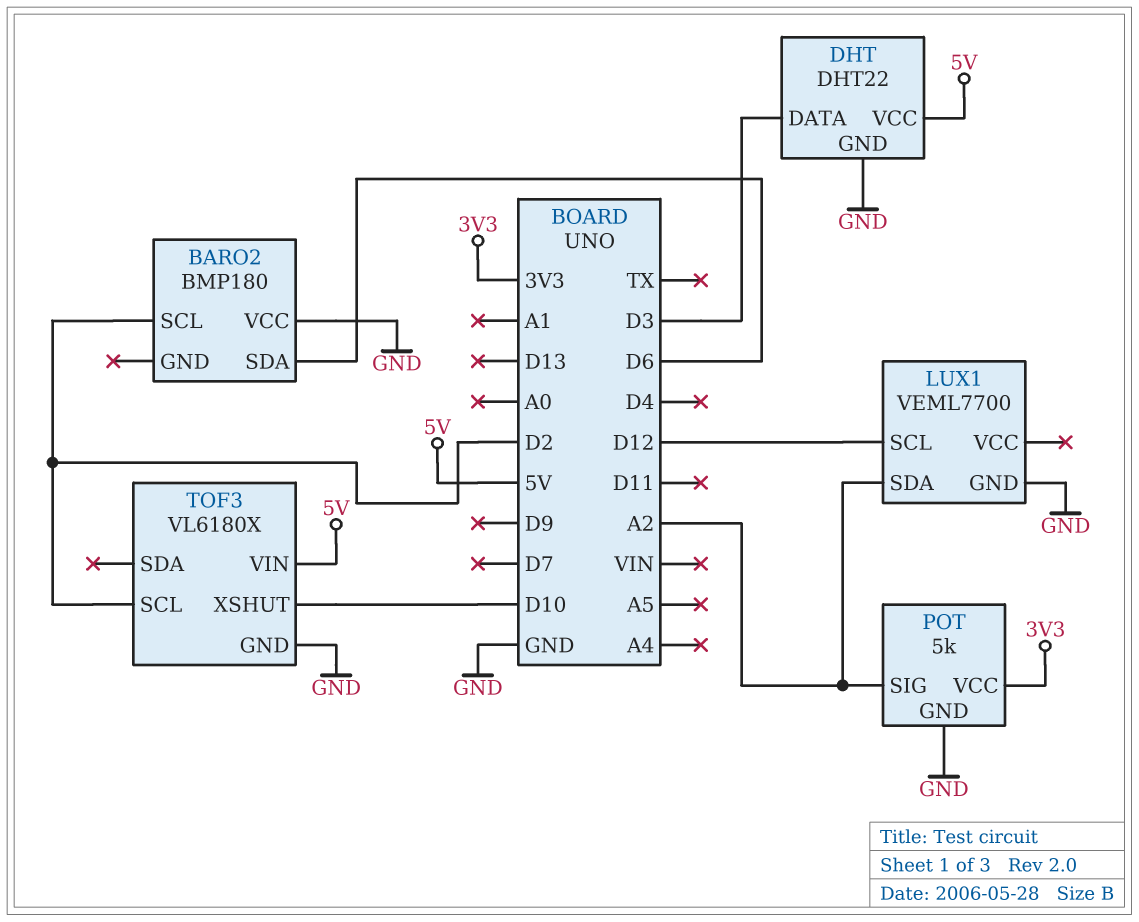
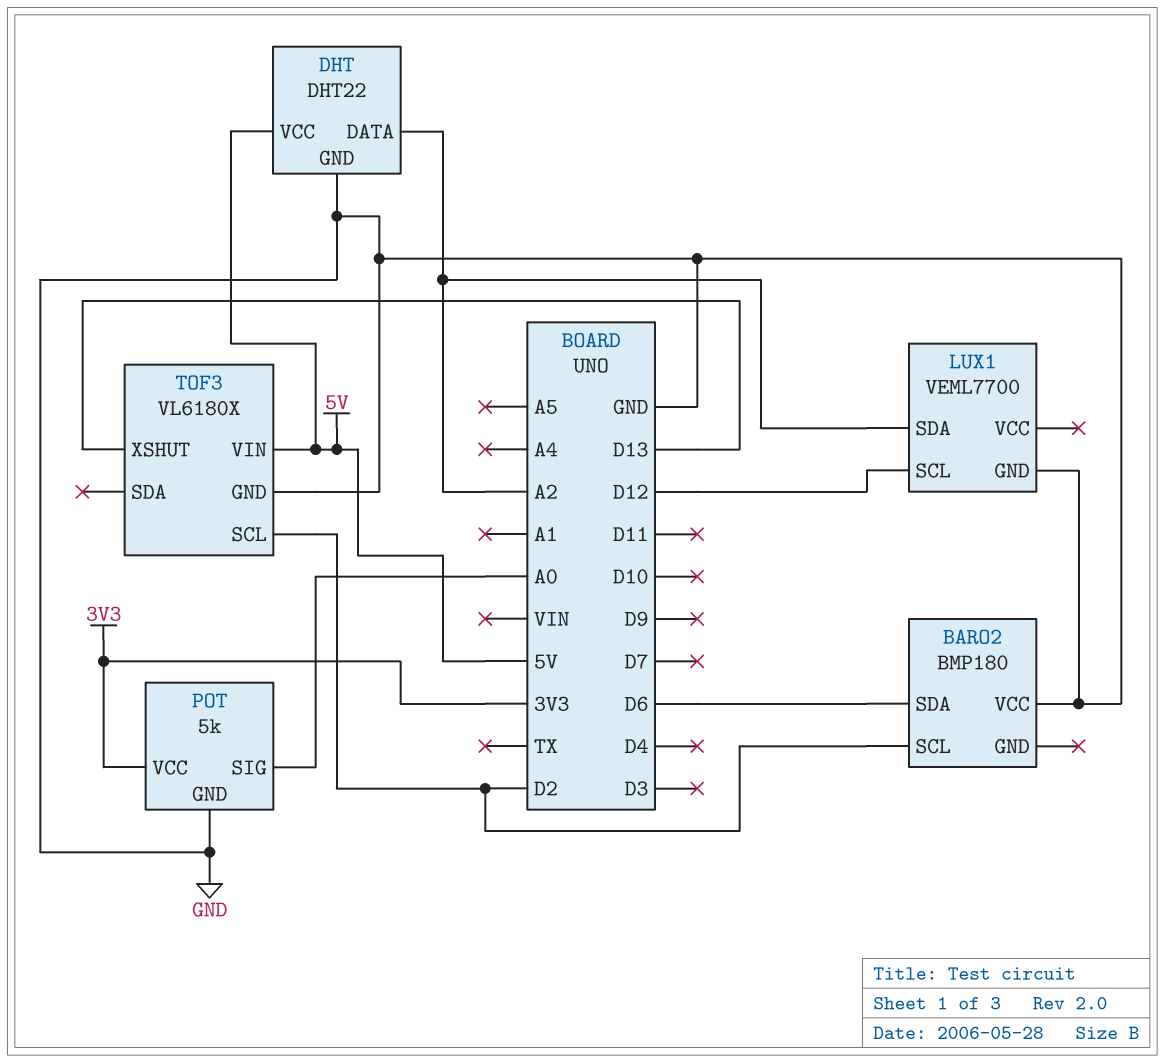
DHT pin DATA: D3 -> A2
POT pin SIG: A2 -> A0
TOF3 pin XSHUT: D10 -> D13

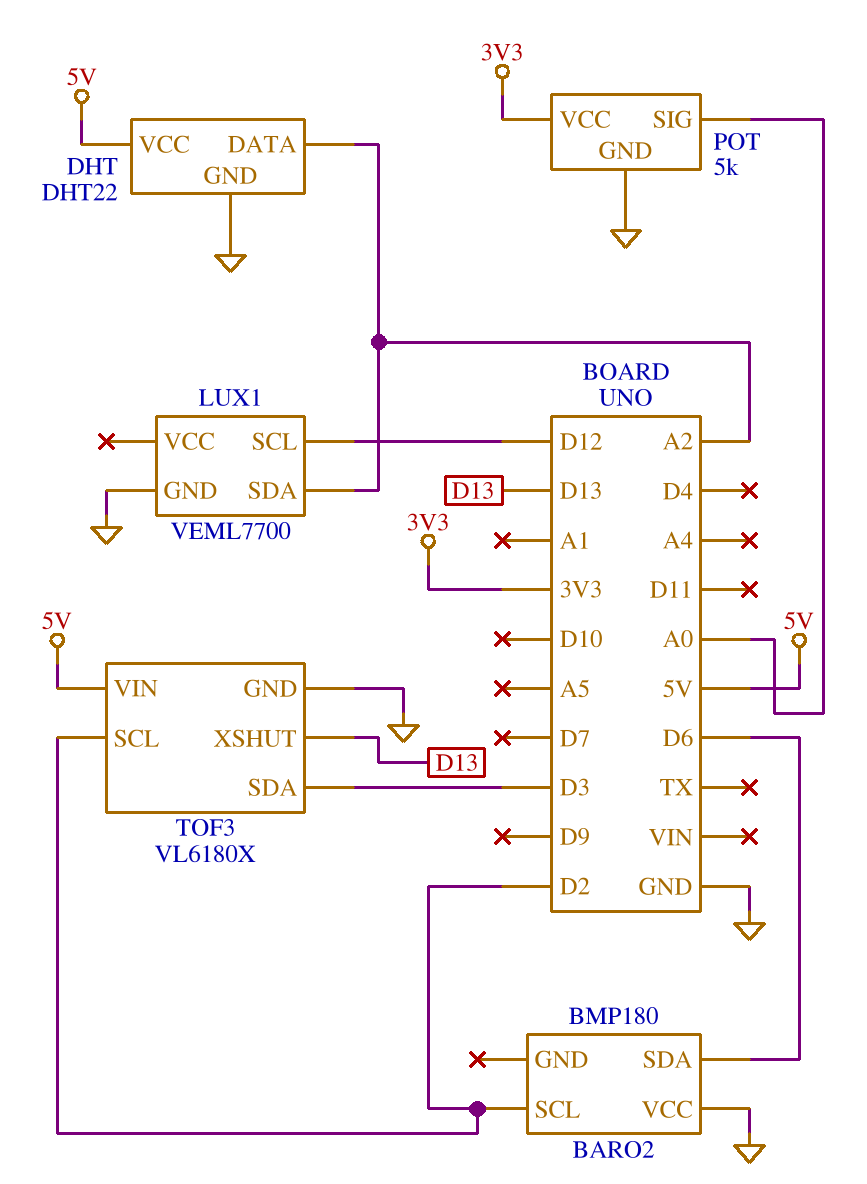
TOF3 pin SDA: none -> D3

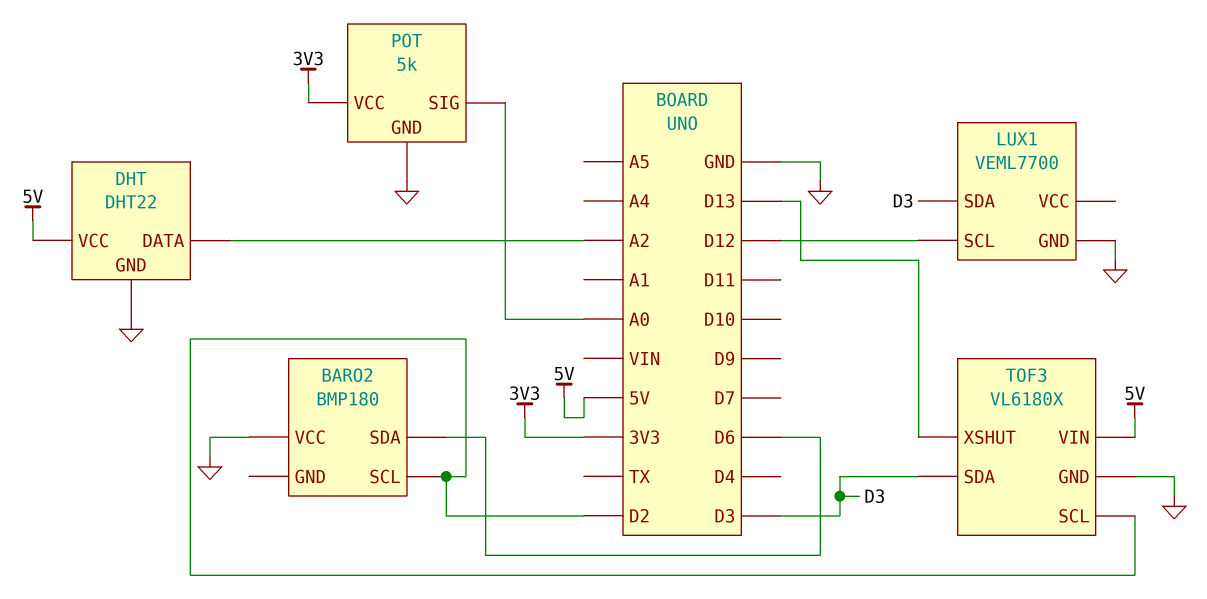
LUX1 pin SDA: A2 -> D3

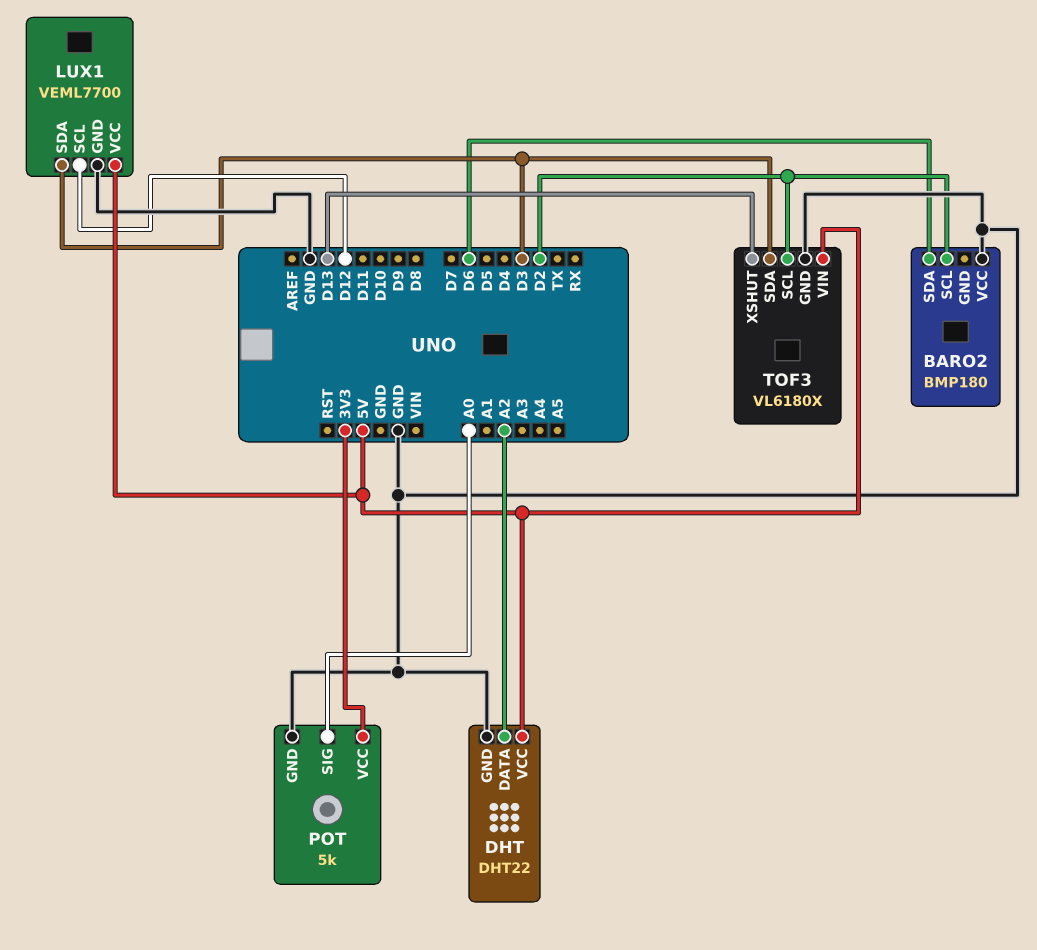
LUX1 pin VCC: none -> 5V

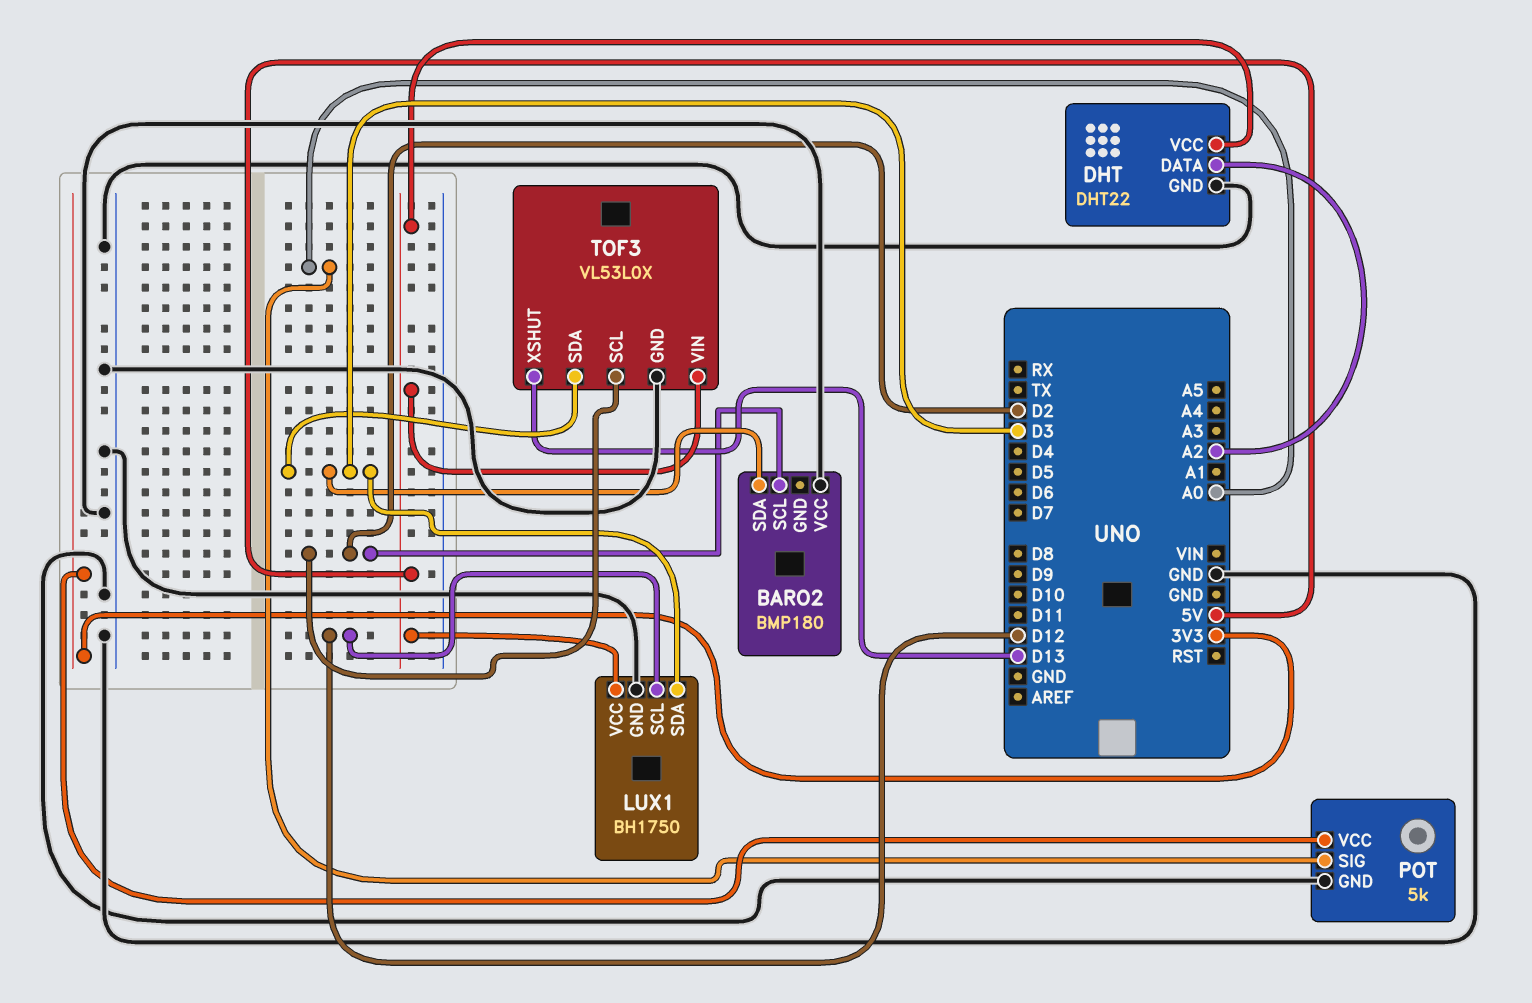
BARO2 pin SDA: D6 -> D3
LUX1: VEML7700 -> BH1750
TOF3: VL6180X -> VL53L0X

